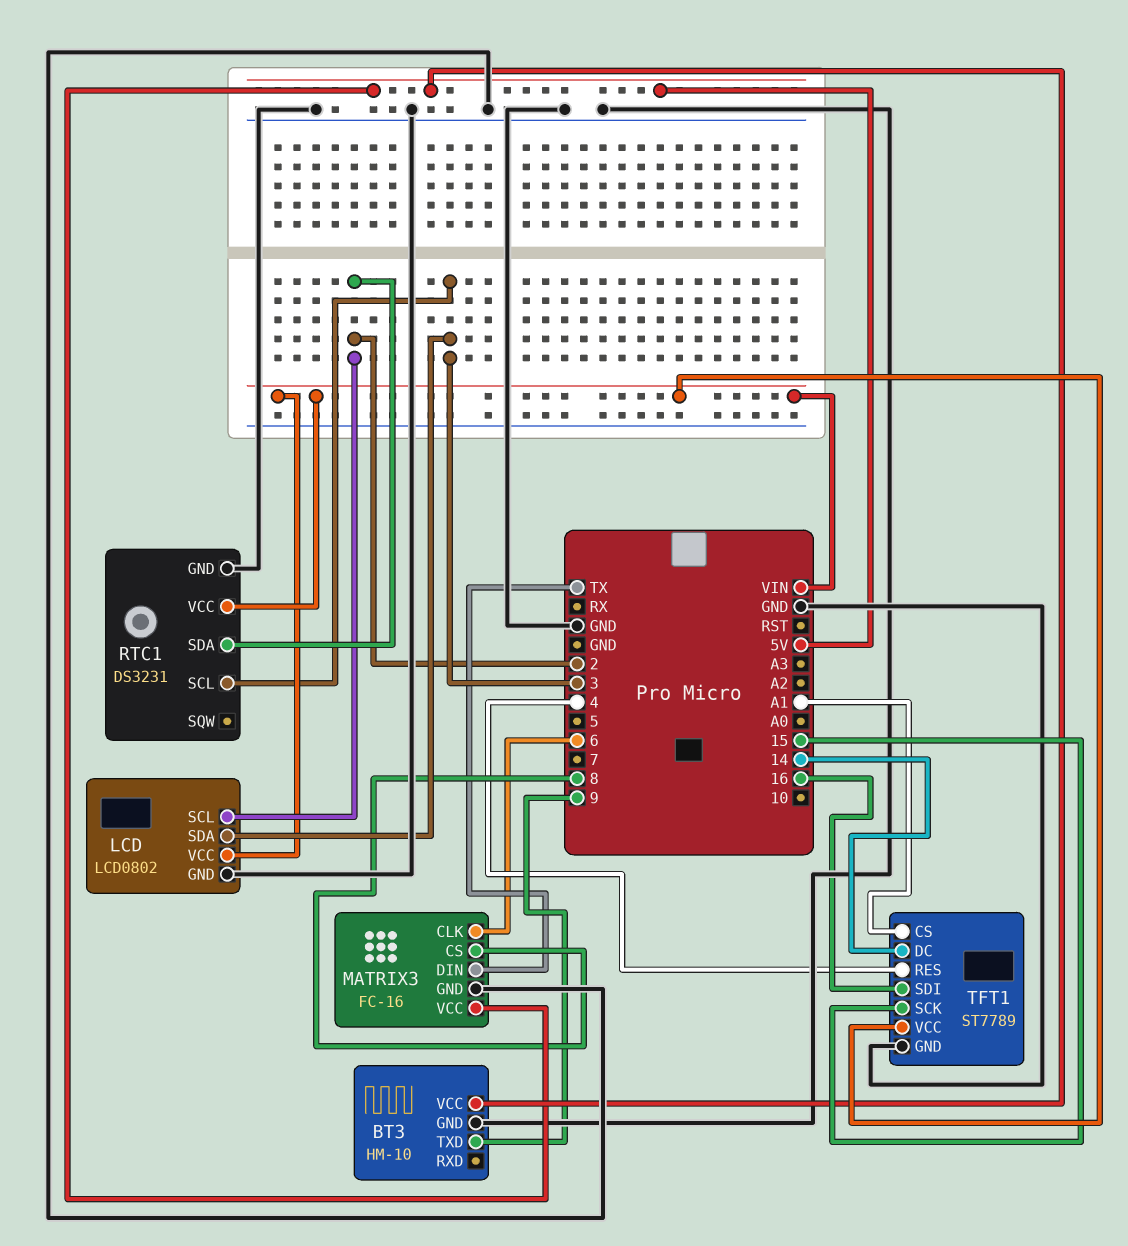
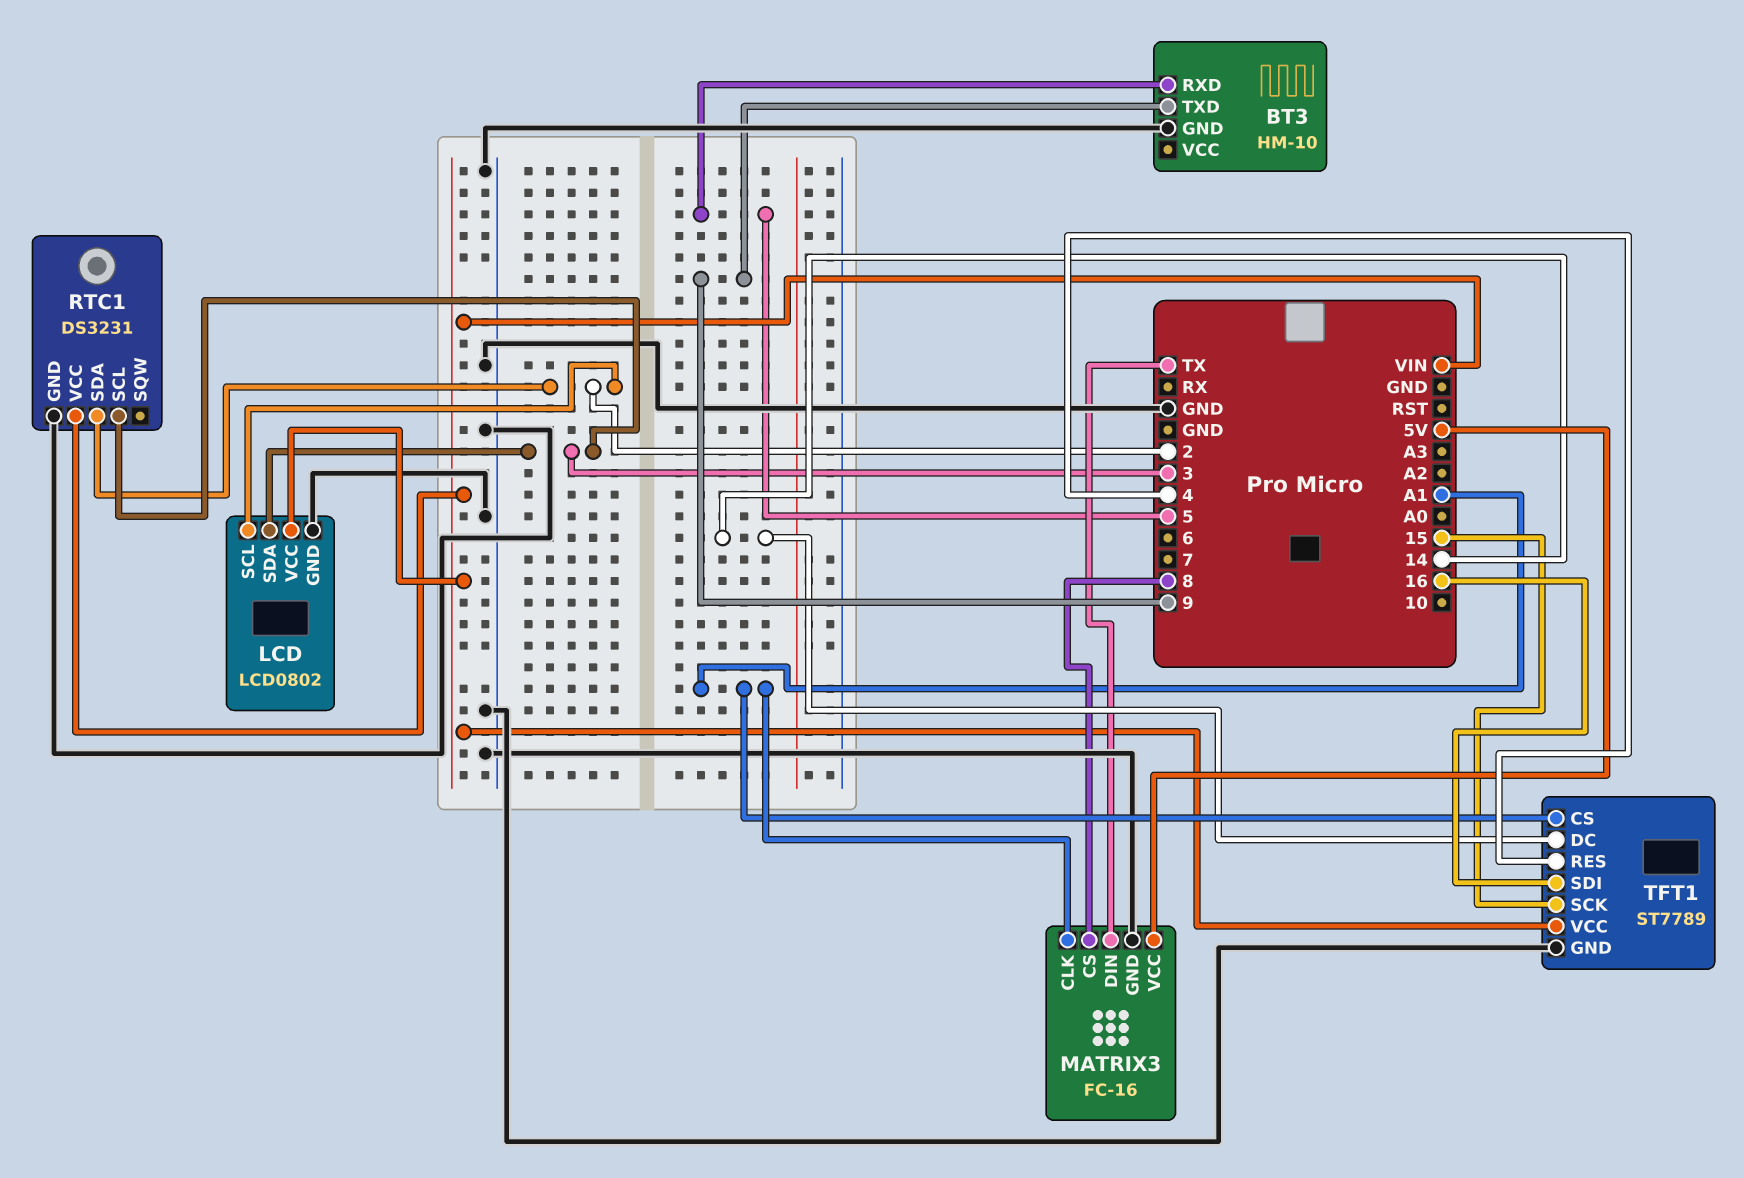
BT3 pin RXD: none -> 5
BT3 pin VCC: 5V -> none
MATRIX3 pin CLK: 6 -> A1

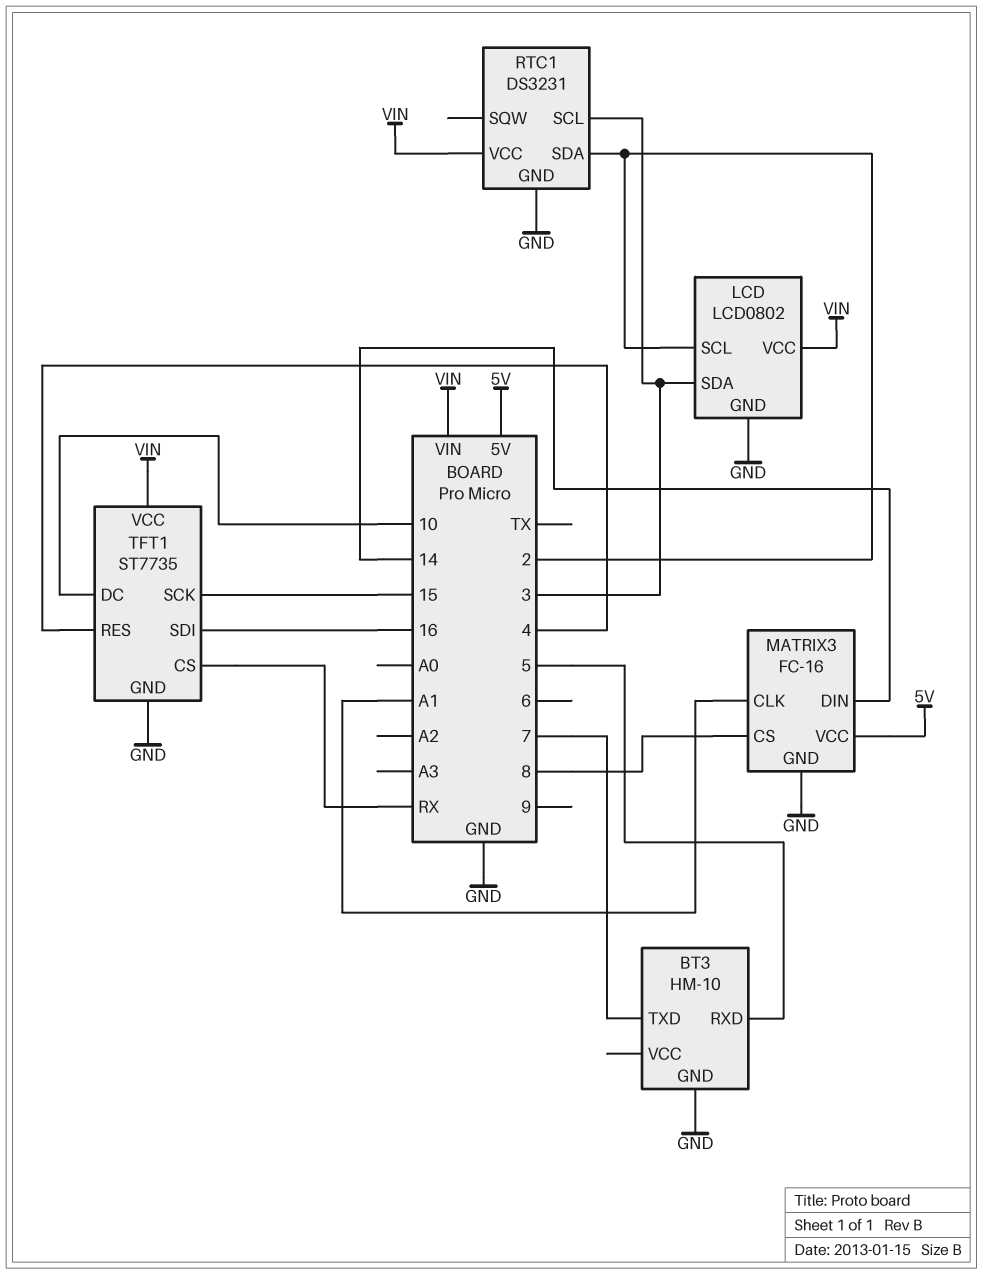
BT3 pin TXD: 9 -> 7
MATRIX3 pin DIN: TX -> 14
TFT1: ST7789 -> ST7735
TFT1 pin CS: A1 -> RX
TFT1 pin DC: 14 -> 10

